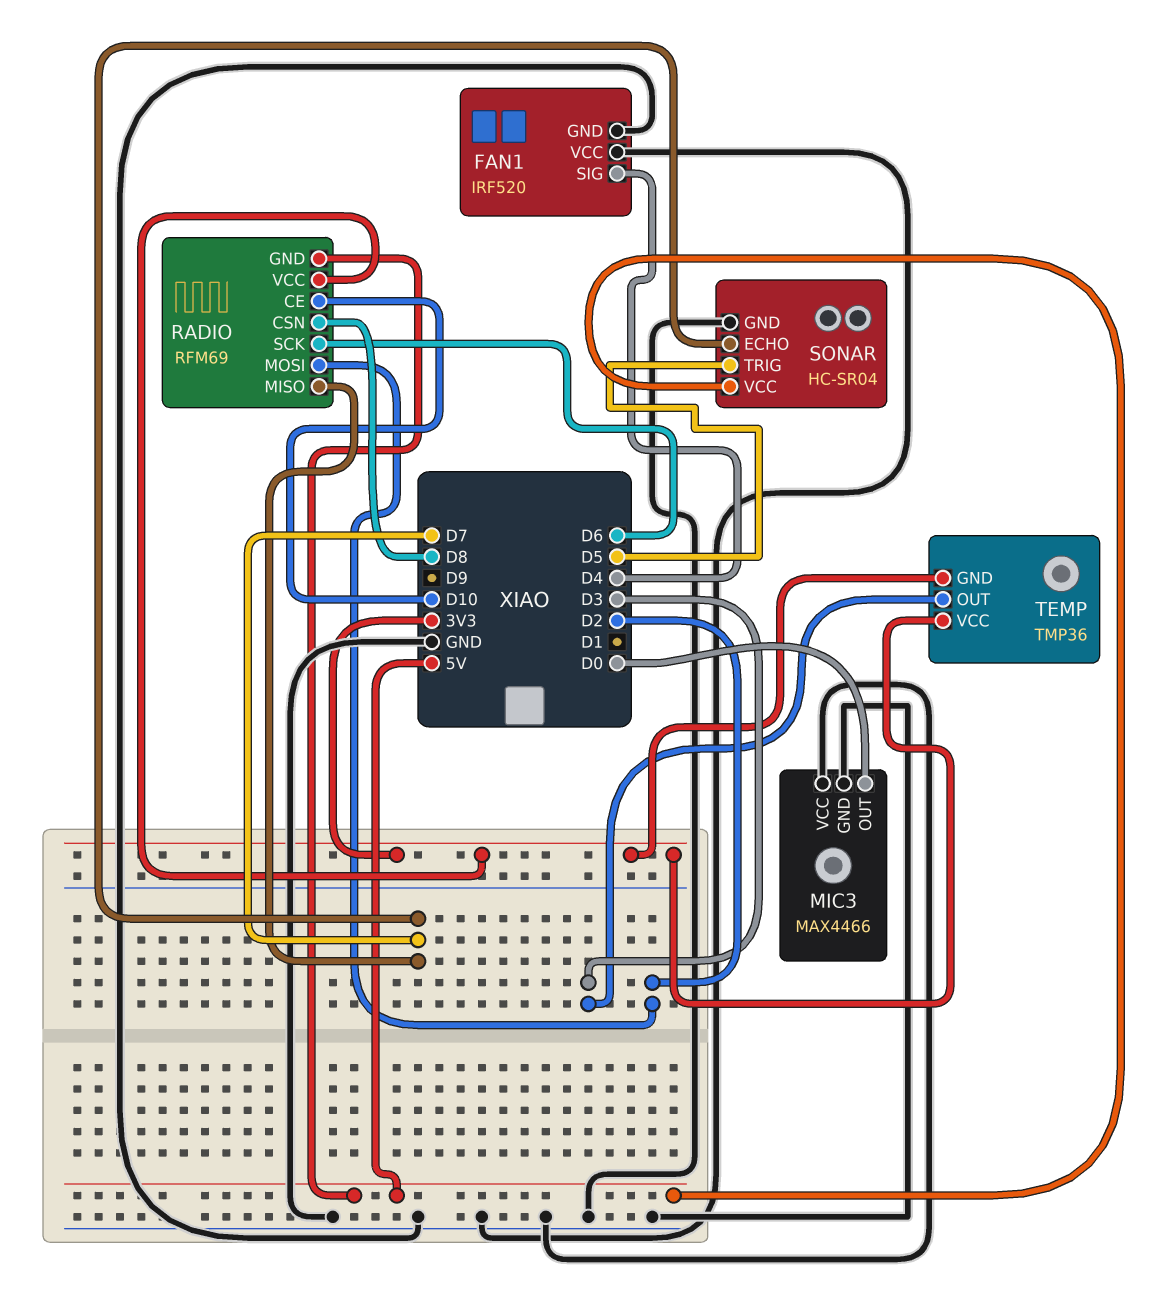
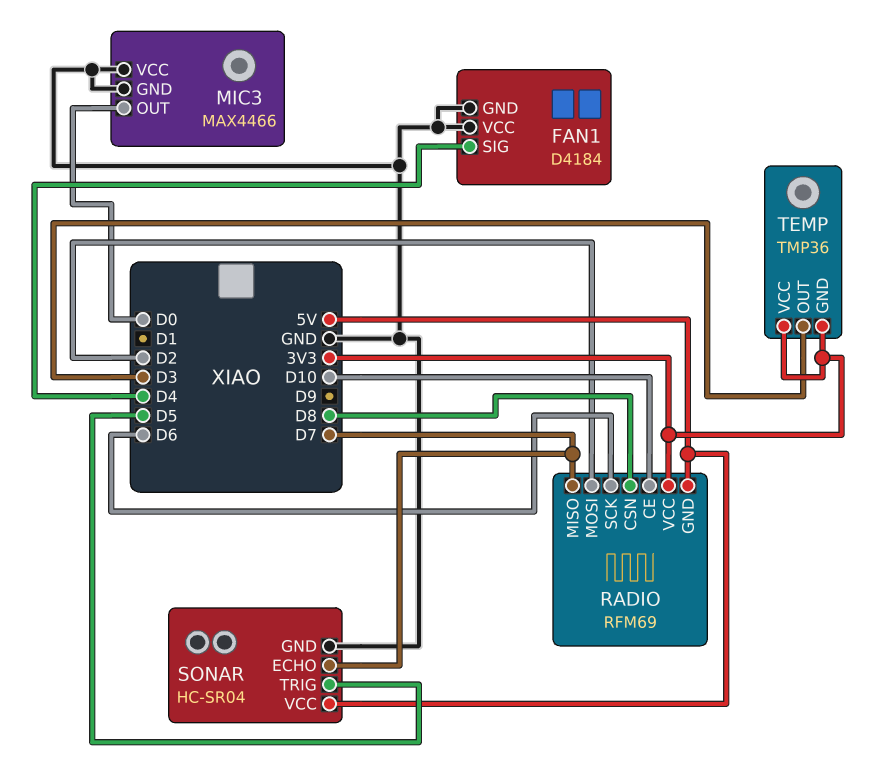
FAN1: IRF520 -> D4184

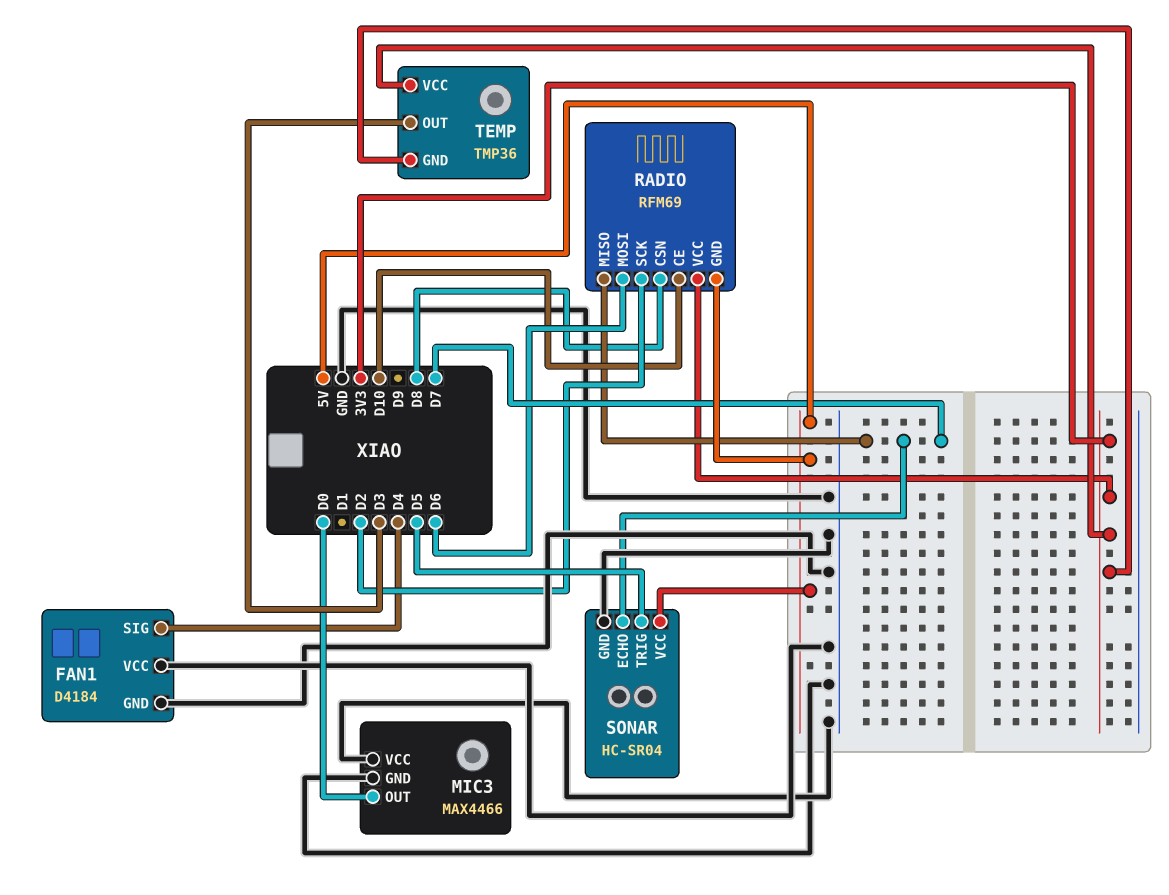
RADIO pin MOSI: D2 -> D6
RADIO pin SCK: D6 -> D2

